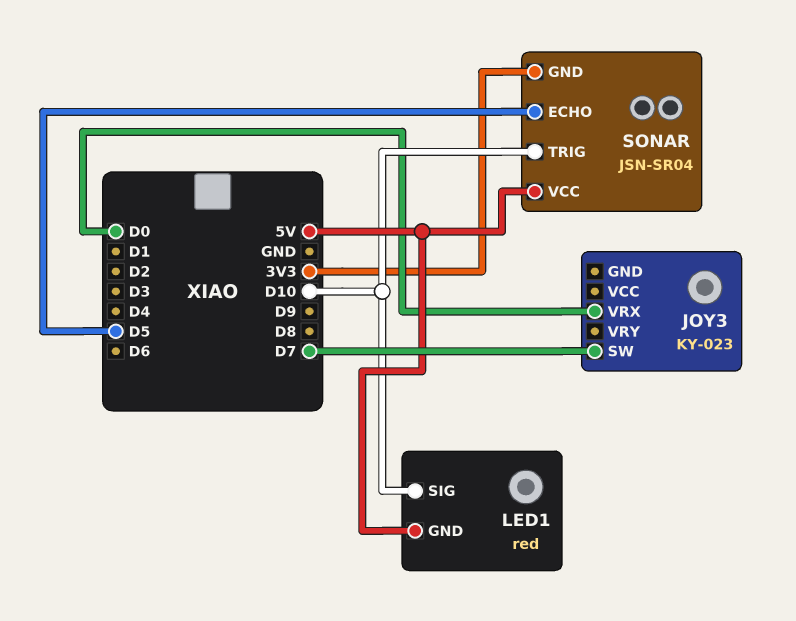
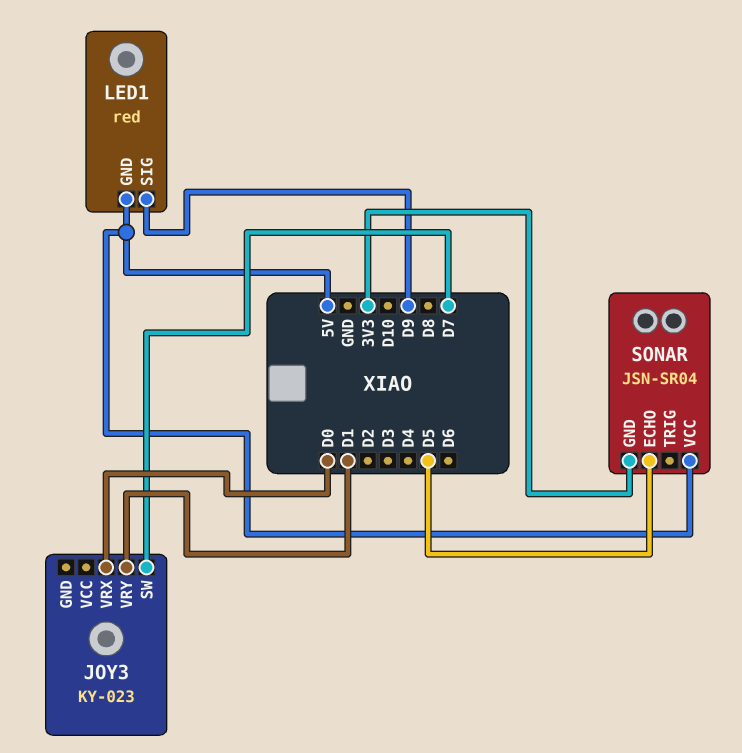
JOY3 pin VRY: none -> D1
LED1 pin SIG: D10 -> D9
SONAR pin TRIG: D10 -> none

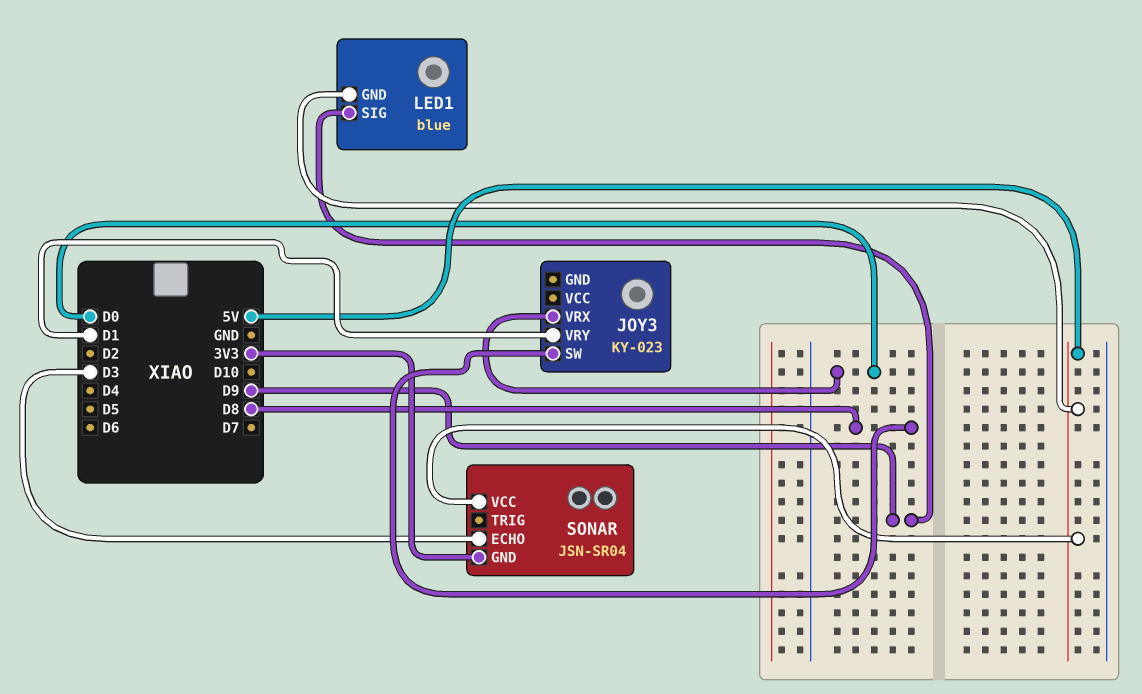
JOY3 pin SW: D7 -> D8
LED1: red -> blue
SONAR pin ECHO: D5 -> D3

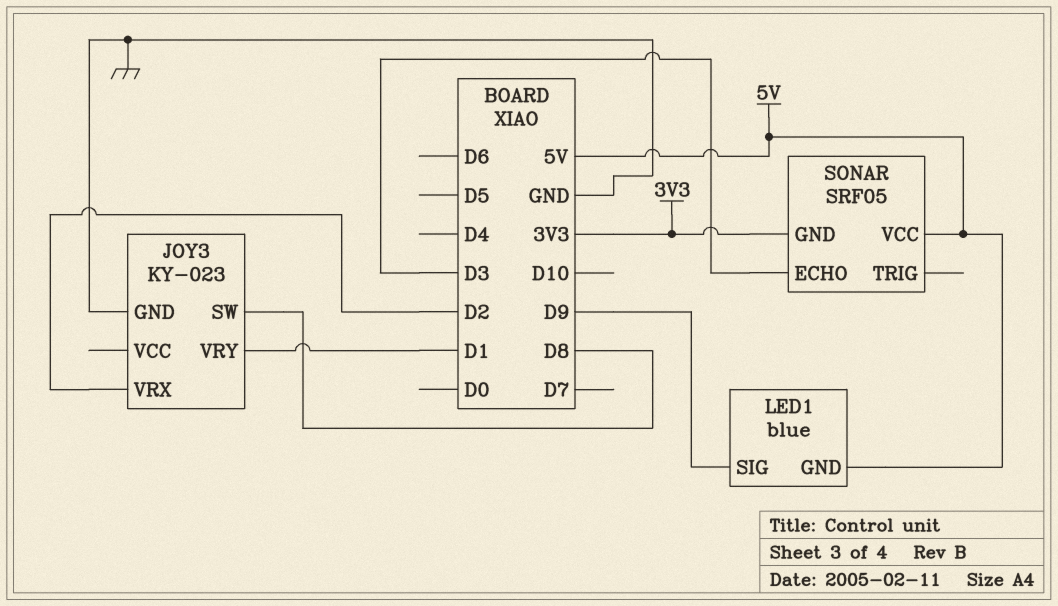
JOY3 pin GND: none -> GND
JOY3 pin VRX: D0 -> D2
SONAR: JSN-SR04 -> SRF05

